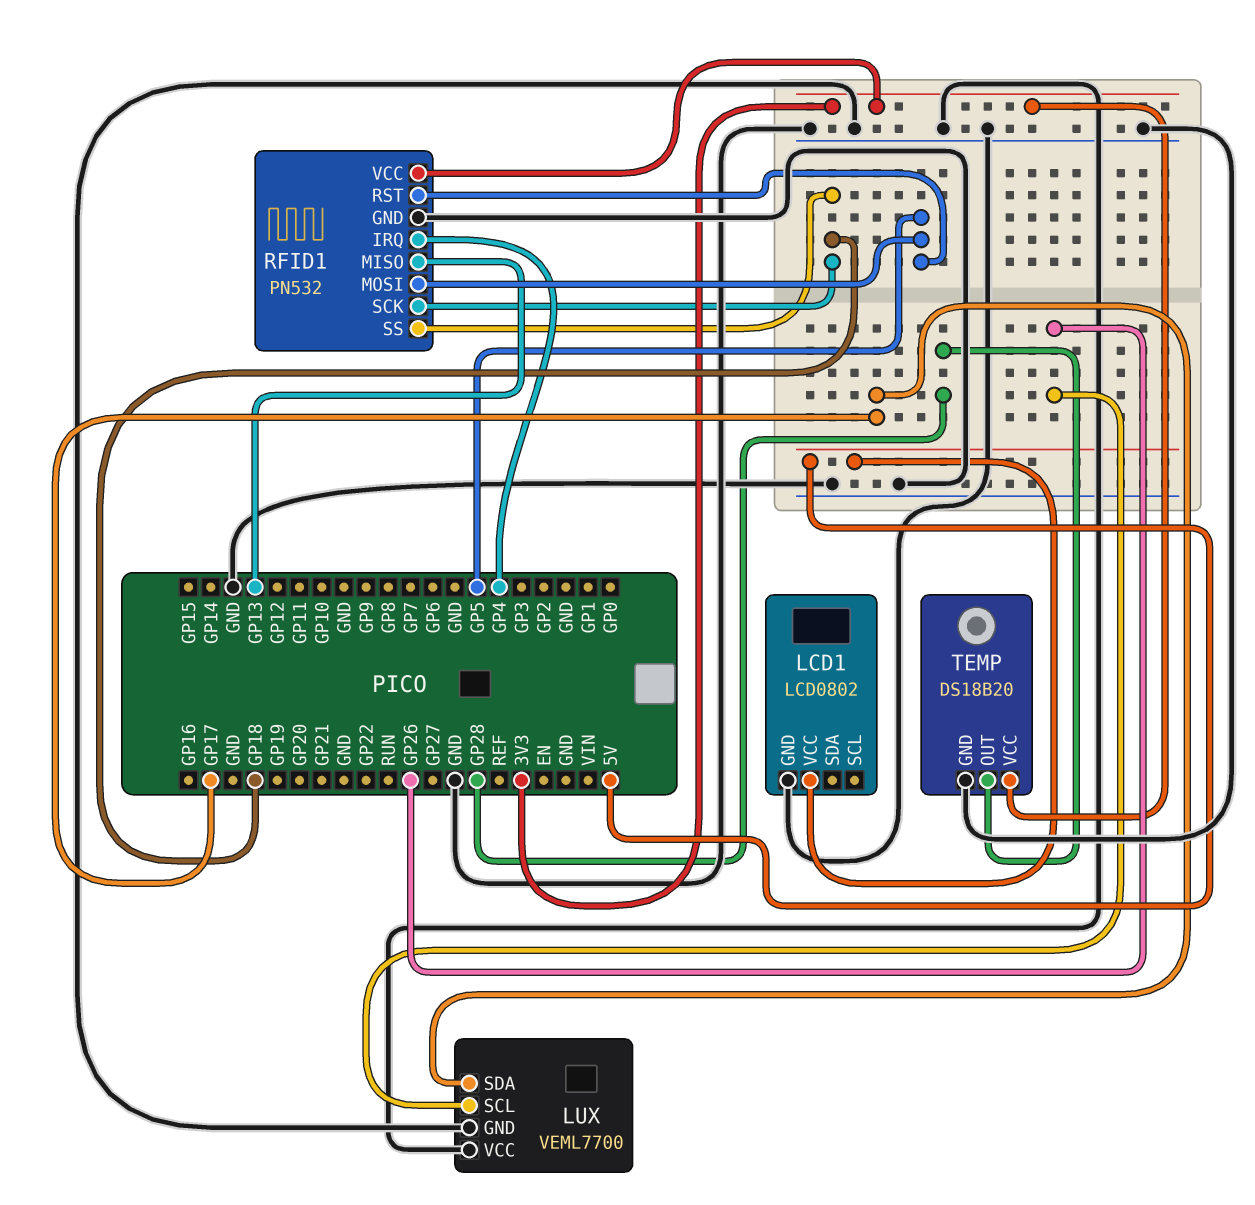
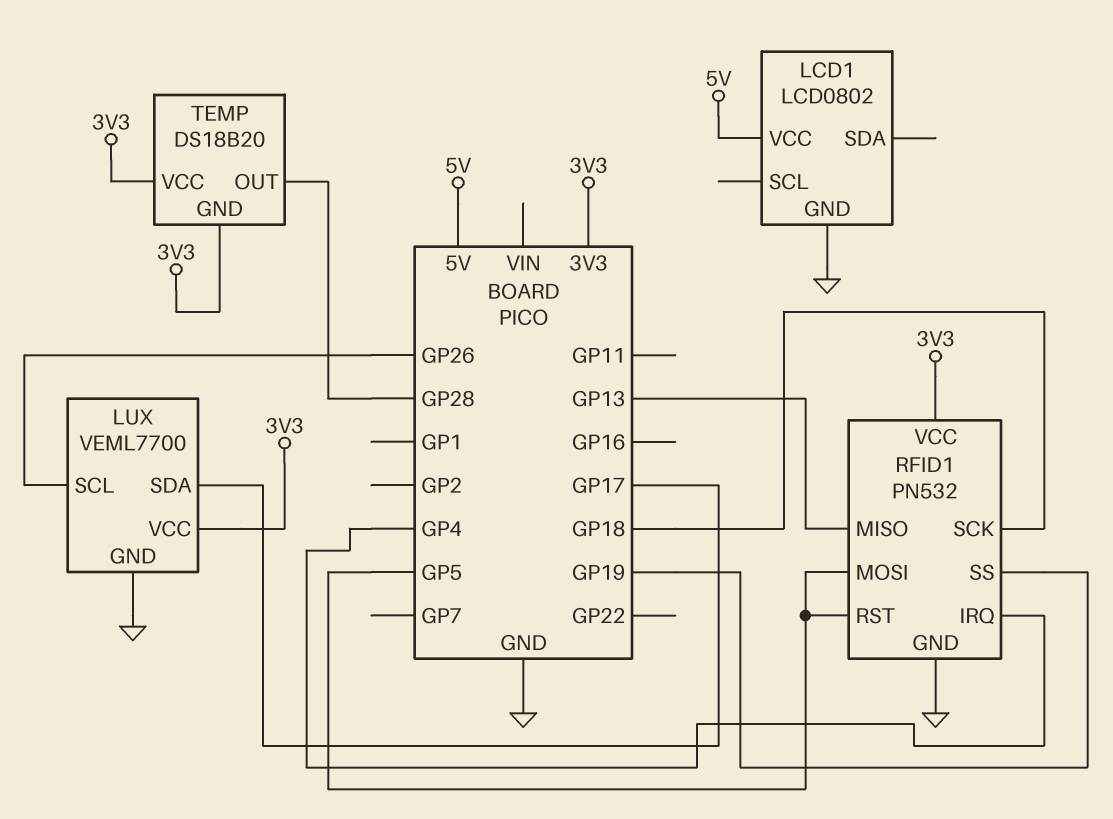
LUX pin VCC: GND -> 3V3
RFID1 pin SS: GP18 -> GP19
TEMP pin GND: GND -> 3V3

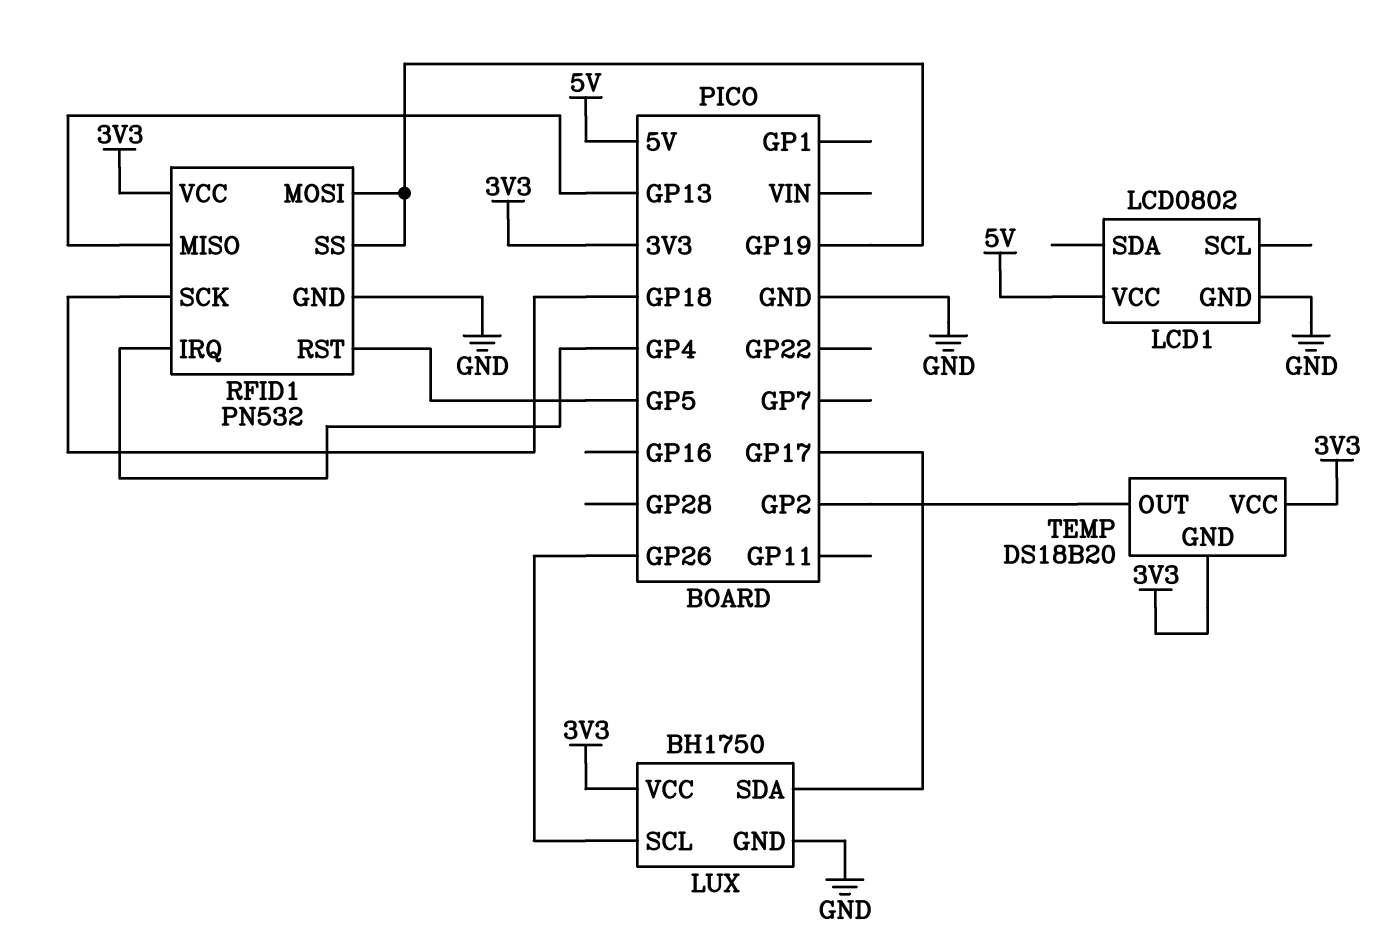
LUX: VEML7700 -> BH1750
RFID1 pin MOSI: GP5 -> GP19
TEMP pin OUT: GP28 -> GP2

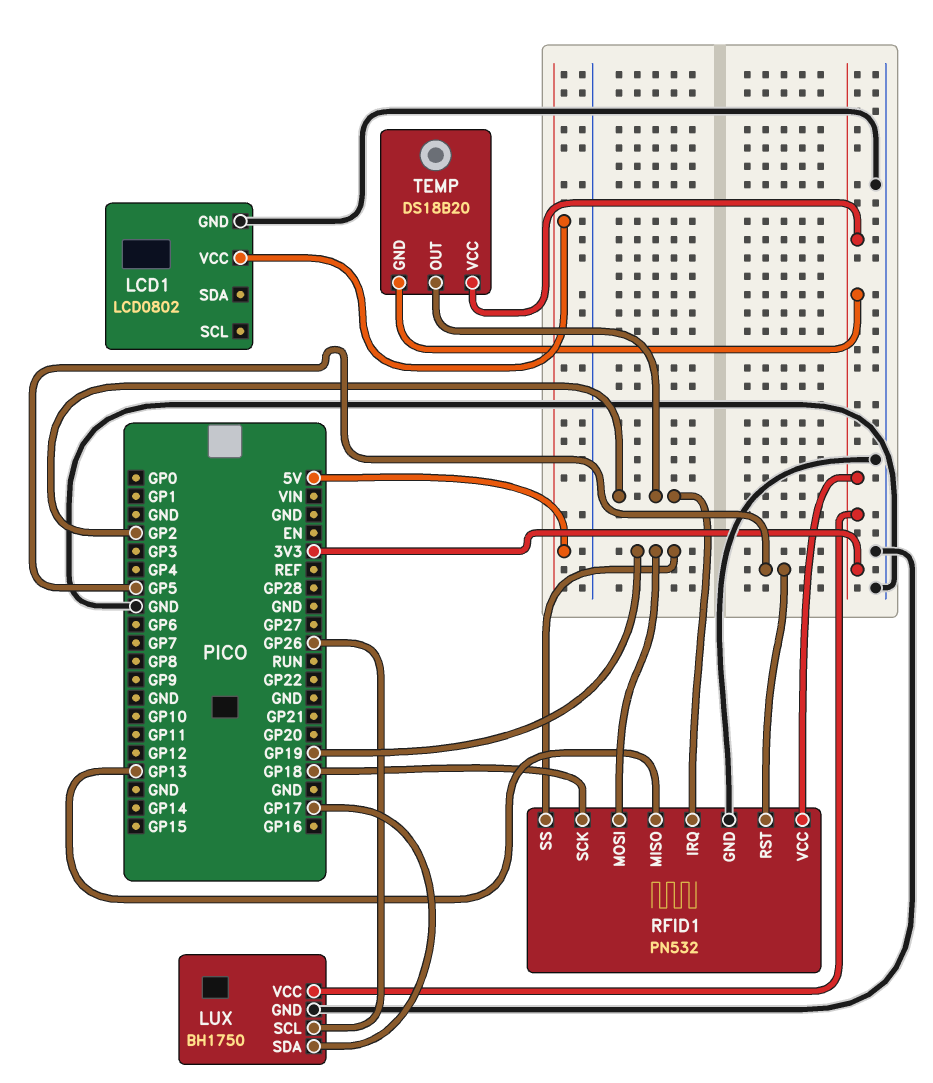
RFID1 pin IRQ: GP4 -> GP2

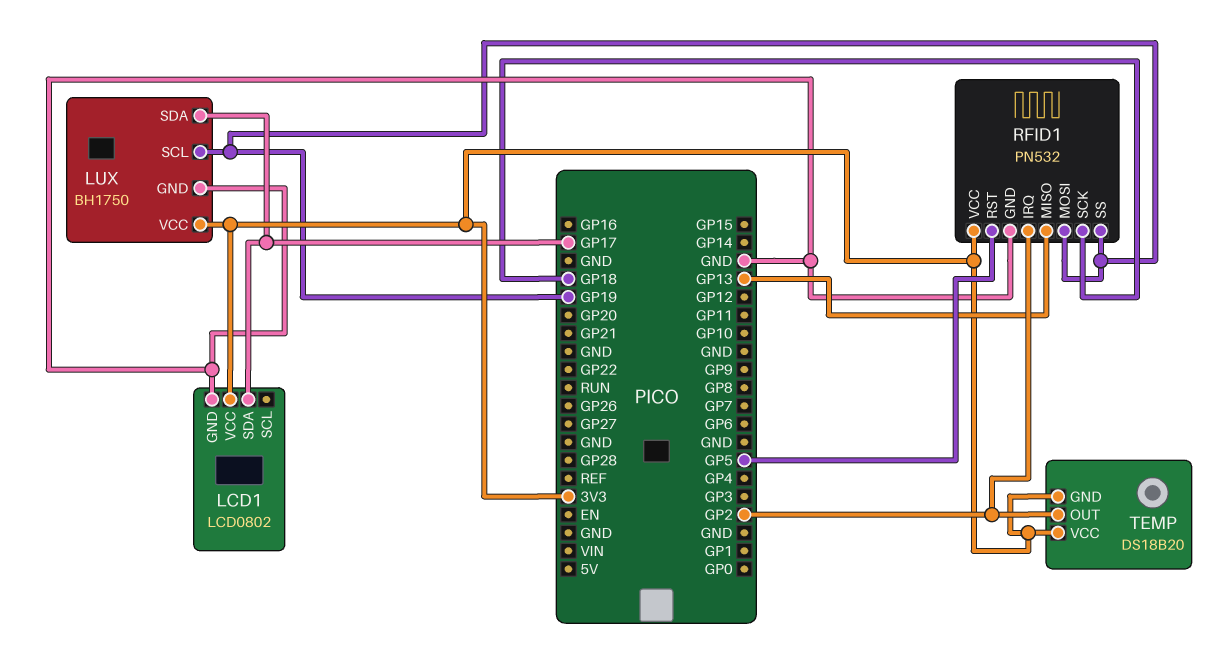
LCD1 pin SDA: none -> GP17
LCD1 pin VCC: 5V -> 3V3
LUX pin SCL: GP26 -> GP19

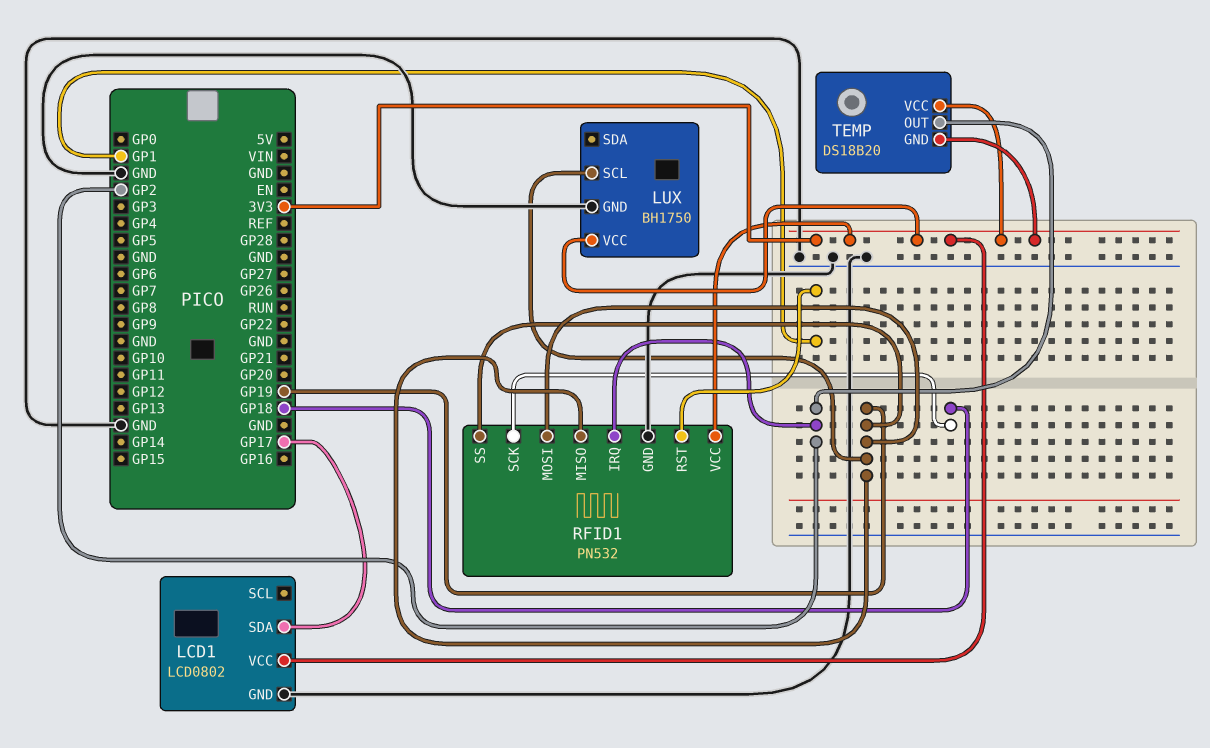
LUX pin SDA: GP17 -> none
RFID1 pin MISO: GP13 -> GP19
RFID1 pin RST: GP5 -> GP1

